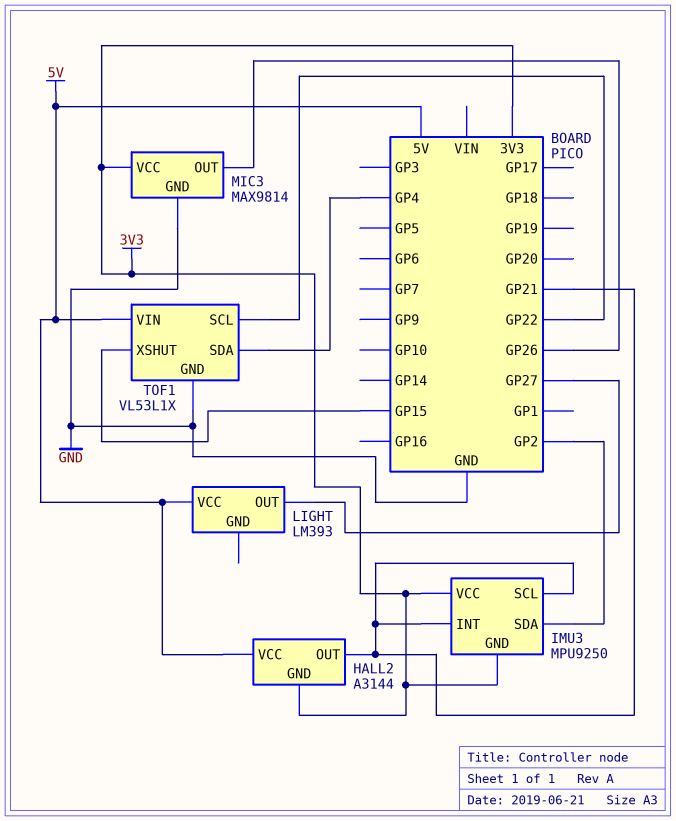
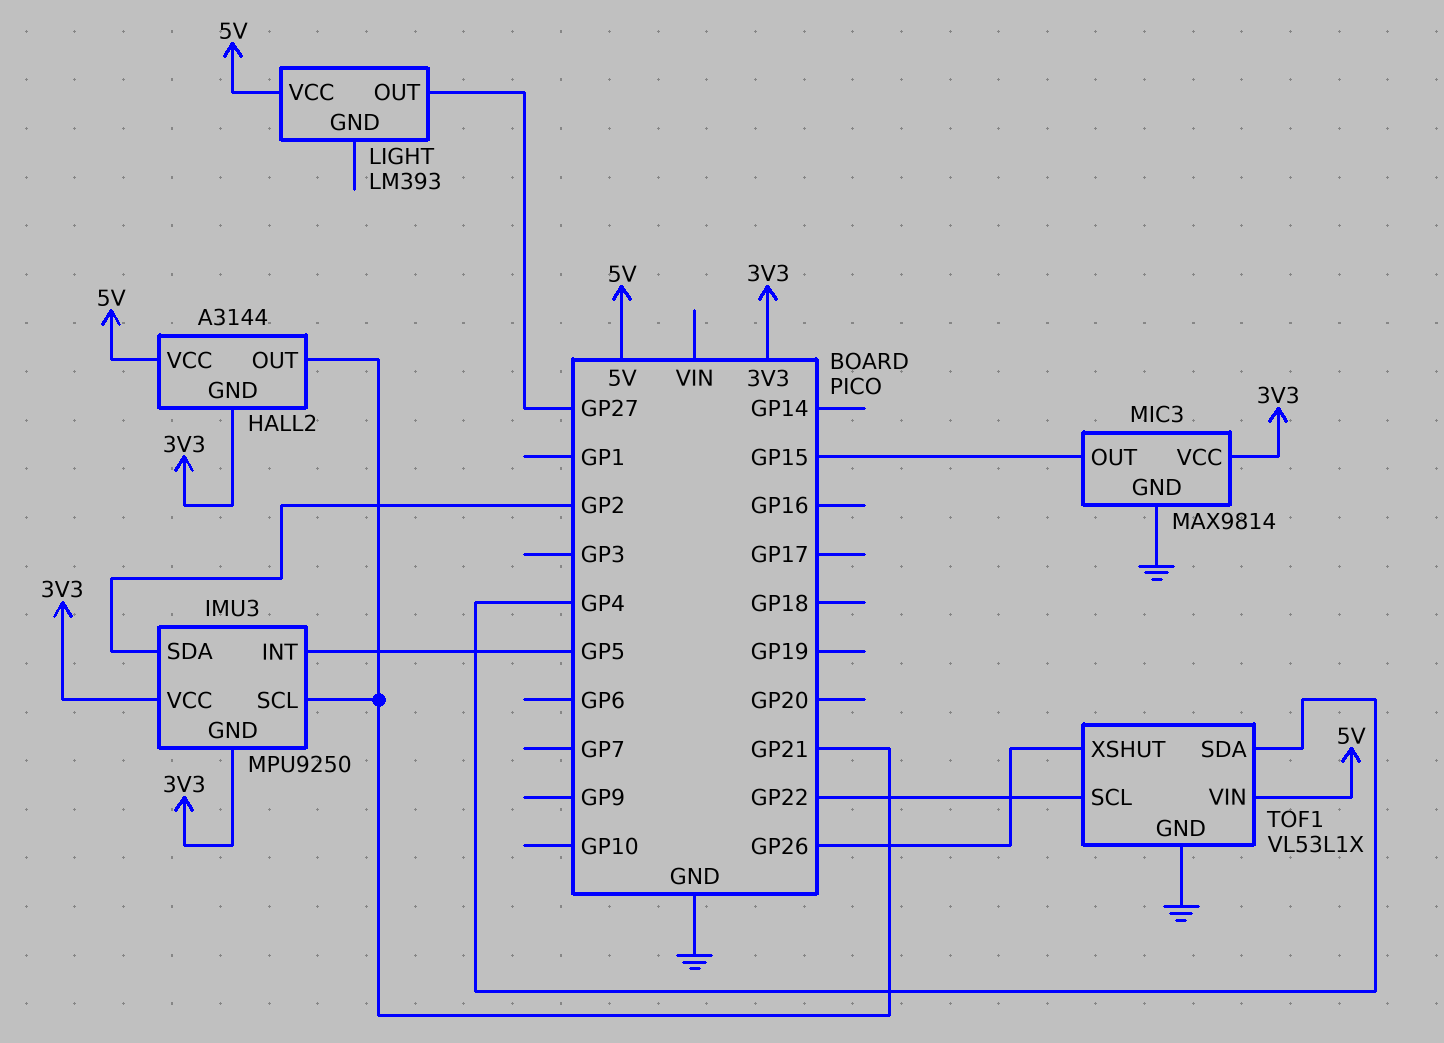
IMU3 pin INT: GP21 -> GP5
MIC3 pin OUT: GP26 -> GP15
TOF1 pin XSHUT: GP15 -> GP26

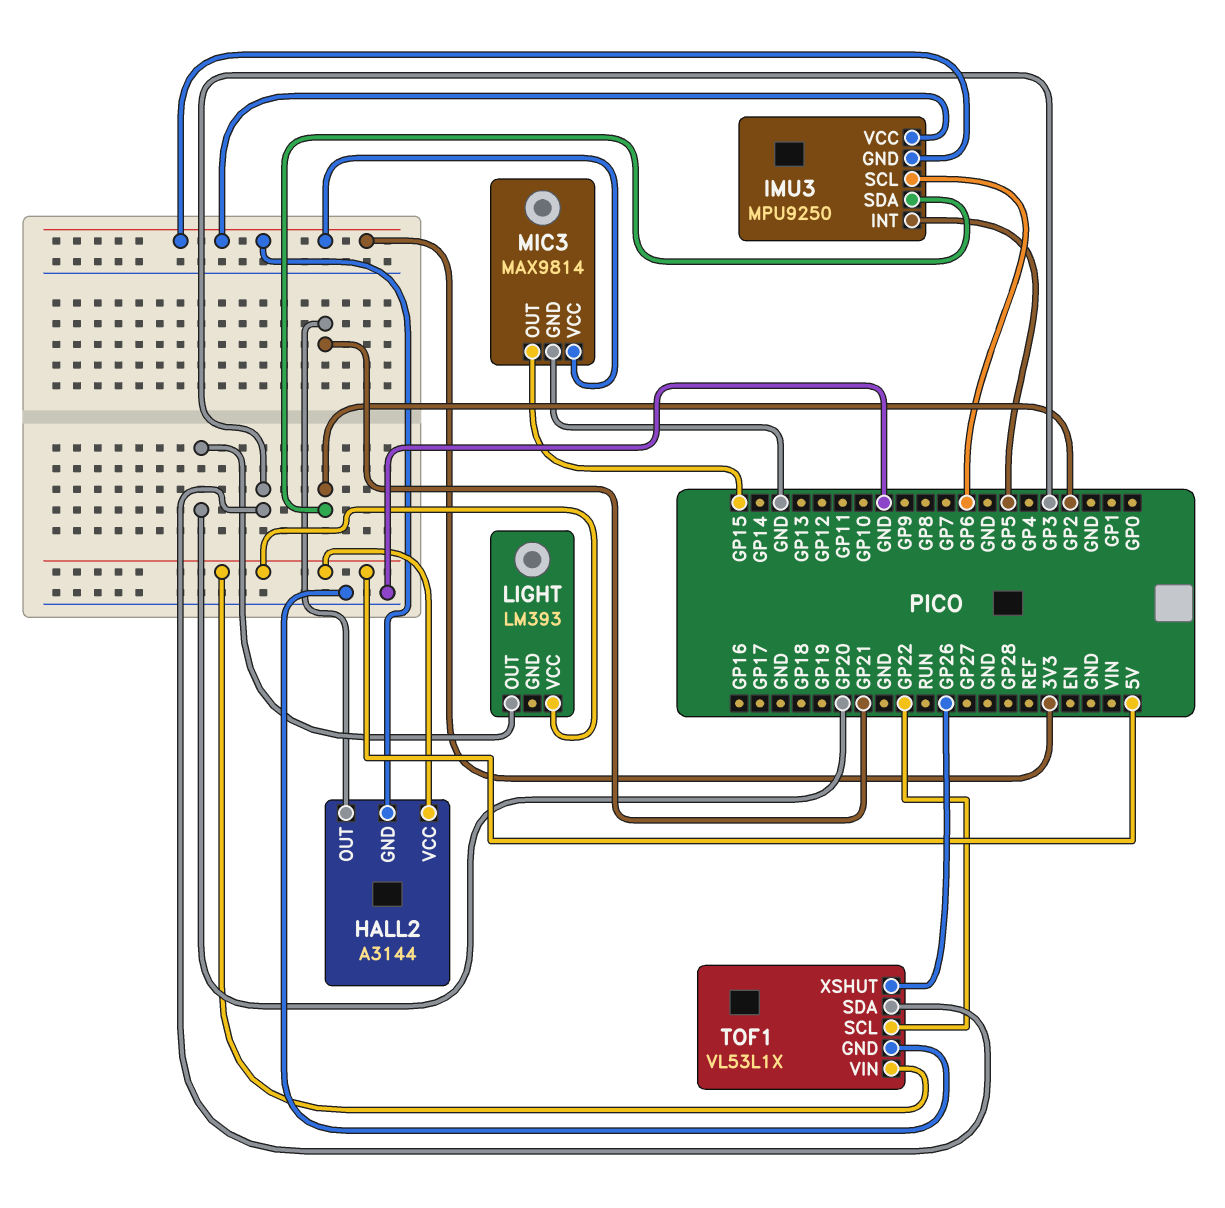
IMU3 pin SCL: GP21 -> GP6
LIGHT pin OUT: GP27 -> GP20
TOF1 pin SDA: GP4 -> GP3

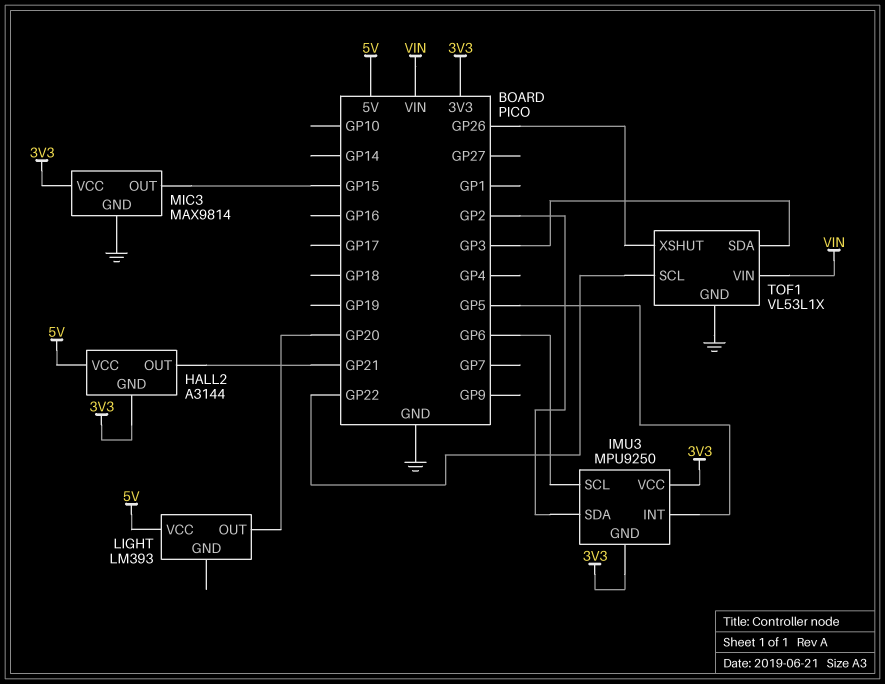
TOF1 pin VIN: 5V -> VIN

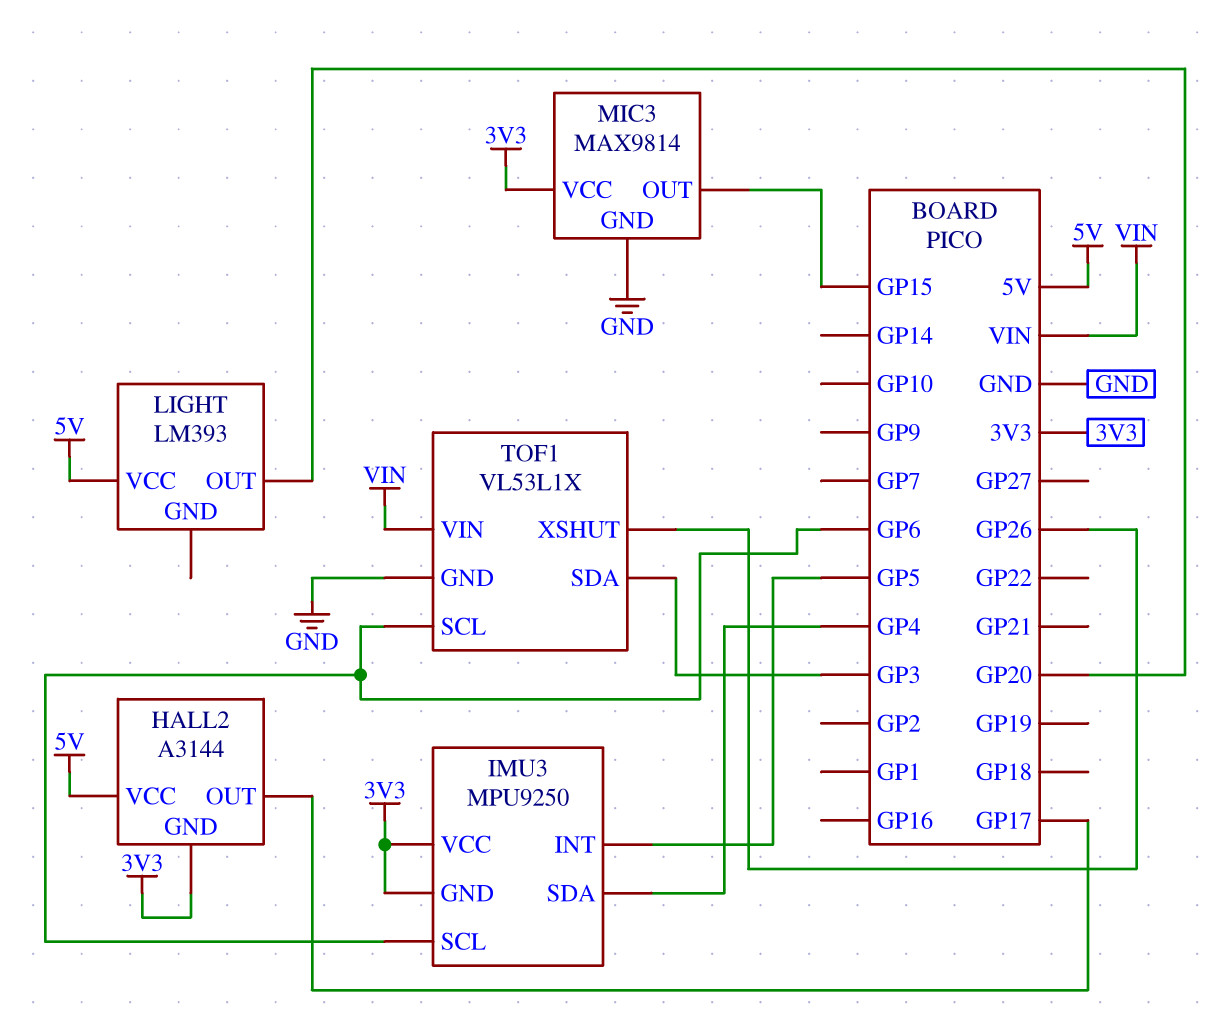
HALL2 pin OUT: GP21 -> GP17
IMU3 pin SDA: GP2 -> GP4
TOF1 pin SCL: GP22 -> GP6

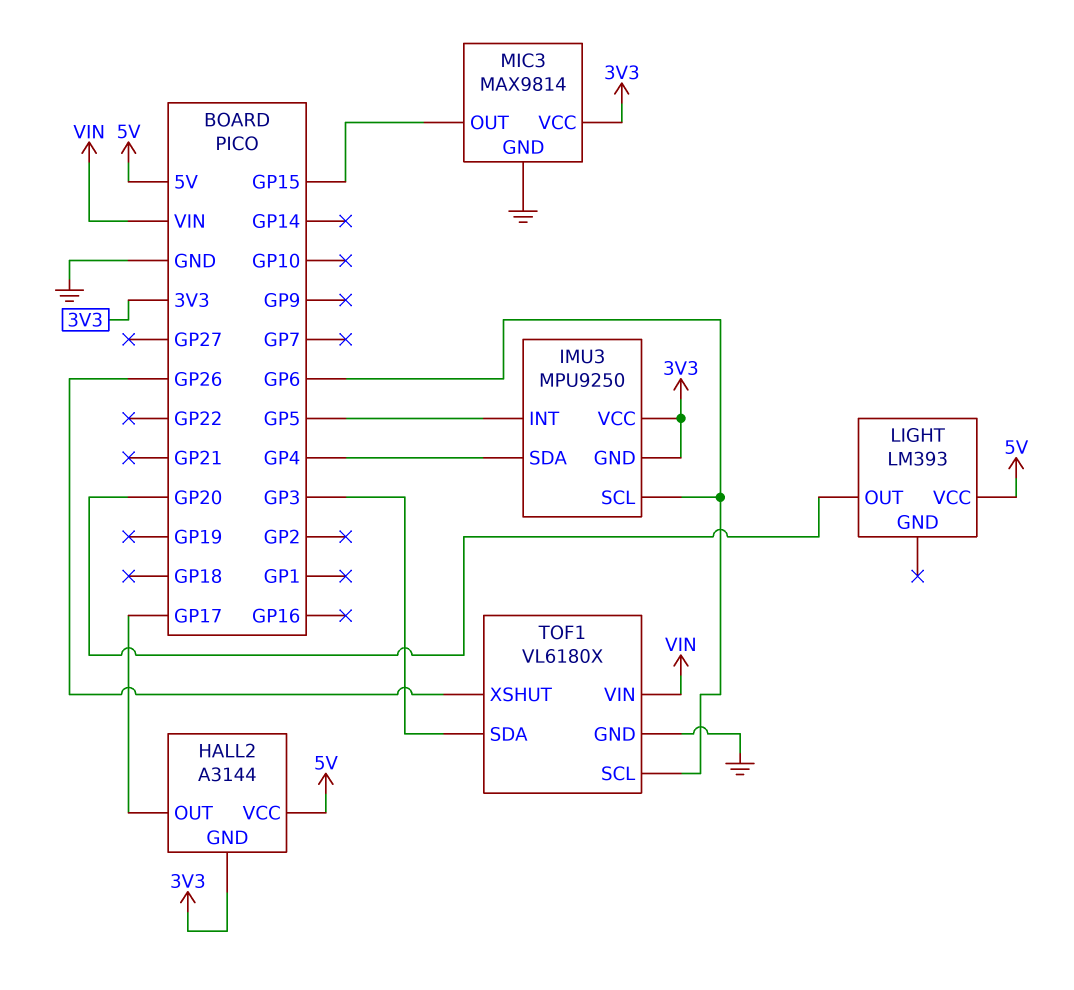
TOF1: VL53L1X -> VL6180X

